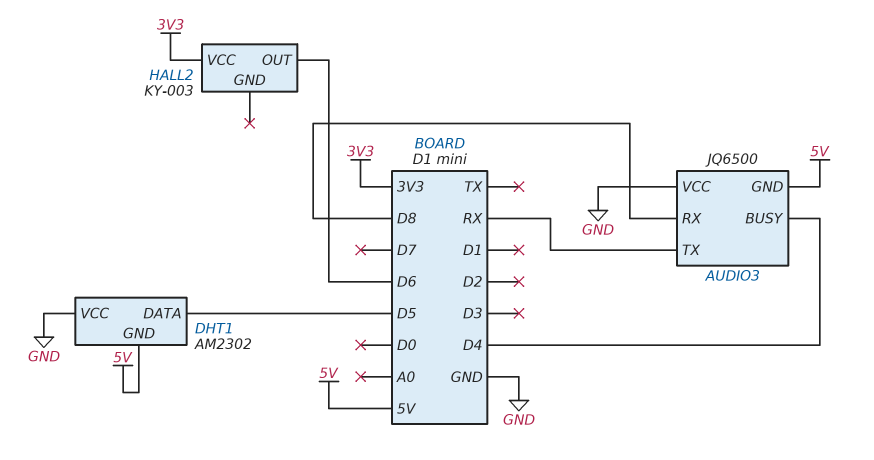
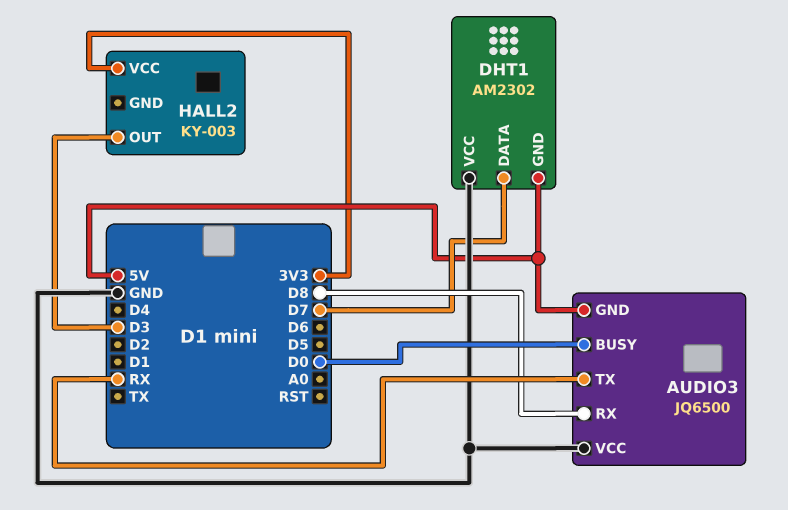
AUDIO3 pin BUSY: D4 -> D0
DHT1 pin DATA: D5 -> D7
HALL2 pin OUT: D6 -> D3

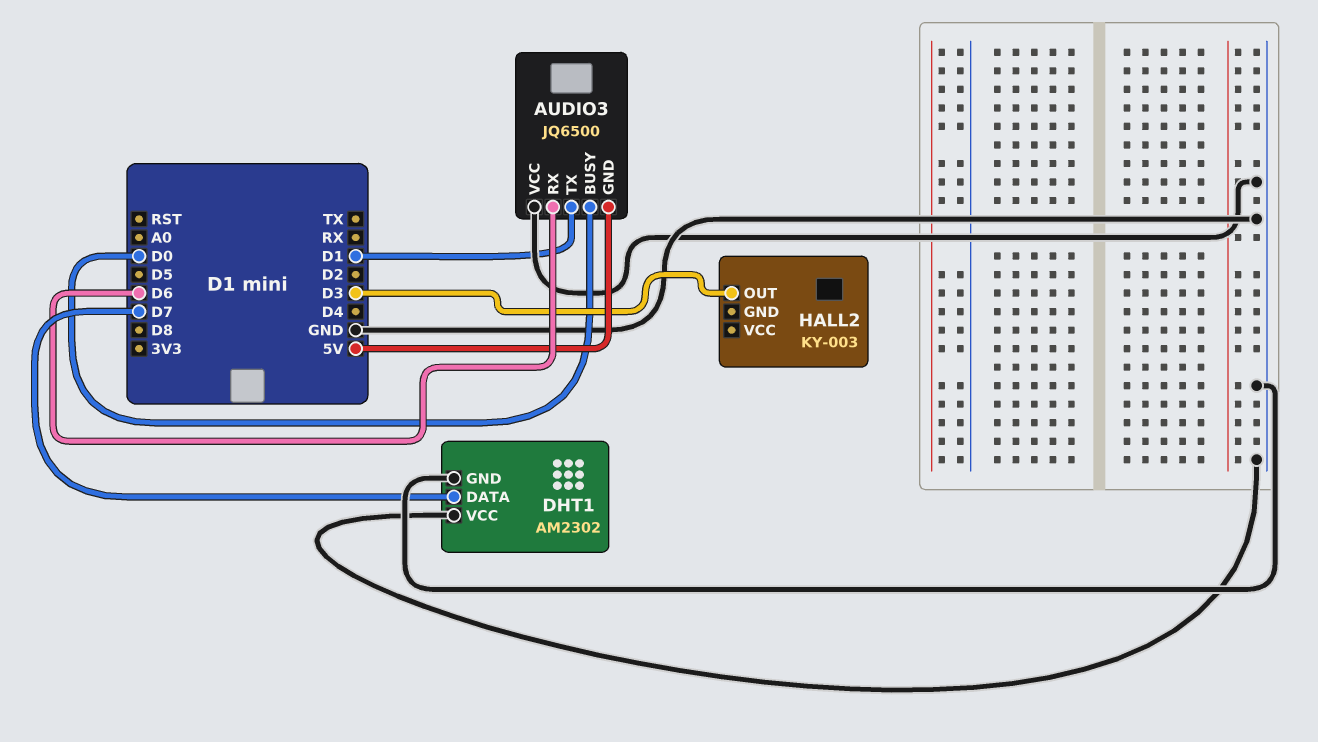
AUDIO3 pin RX: D8 -> D6
AUDIO3 pin TX: RX -> D1
DHT1 pin GND: 5V -> GND
HALL2 pin VCC: 3V3 -> none

